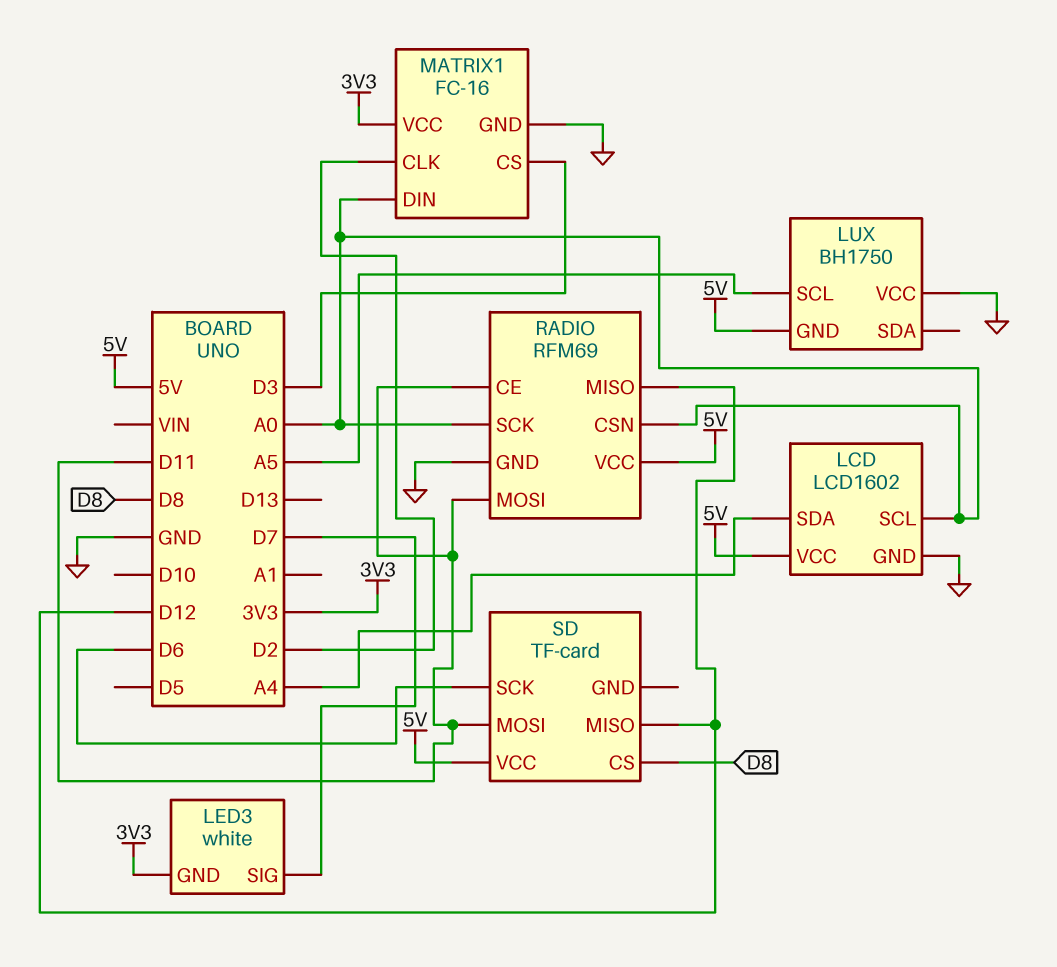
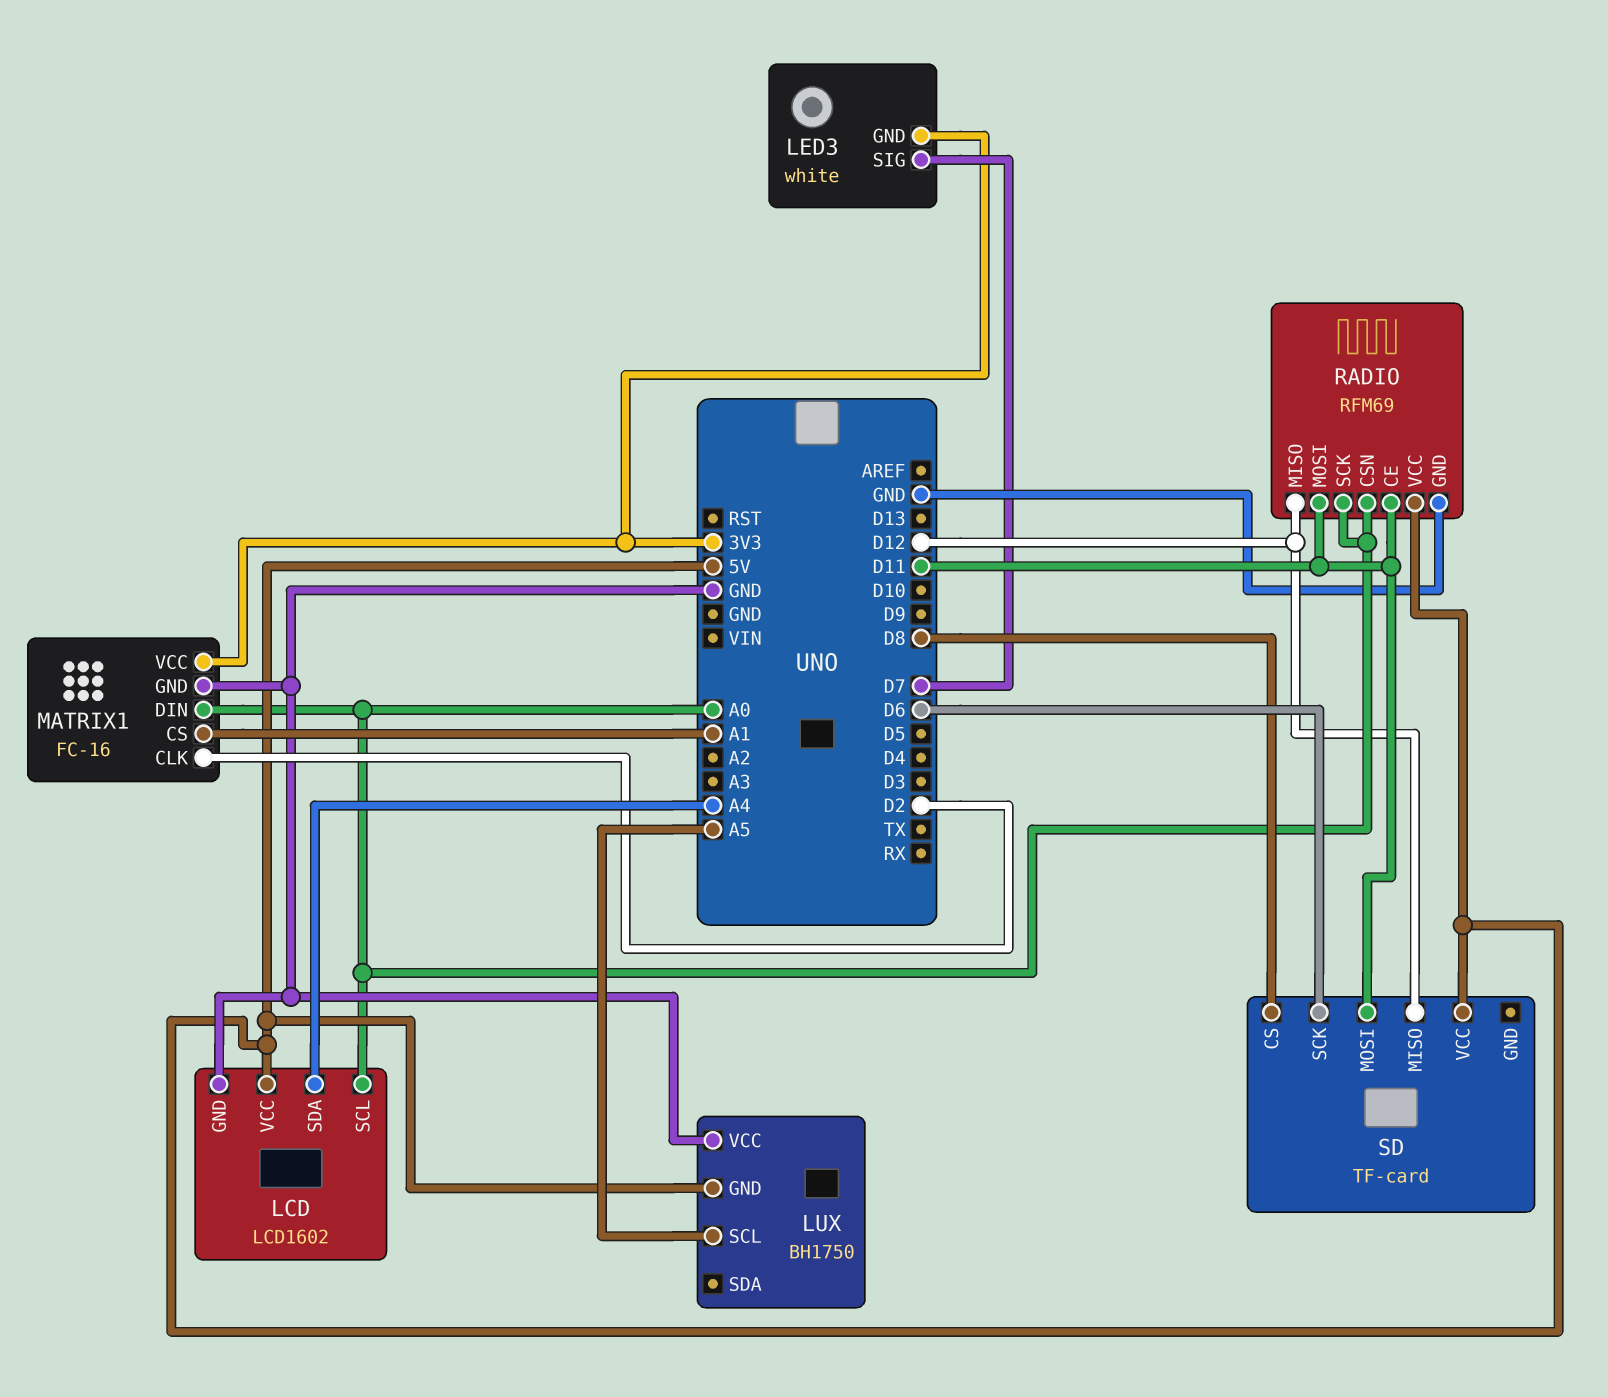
MATRIX1 pin CS: D3 -> A1

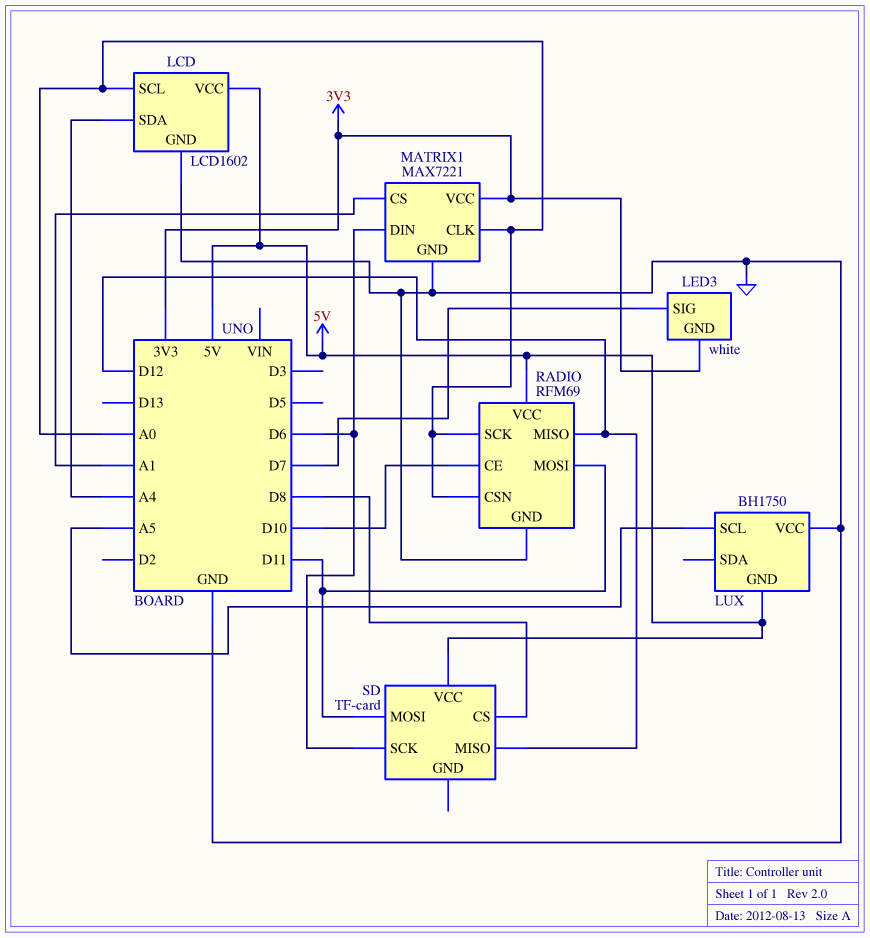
MATRIX1: FC-16 -> MAX7221
MATRIX1 pin CLK: D2 -> A0
MATRIX1 pin DIN: A0 -> D6
RADIO pin CE: D11 -> D10

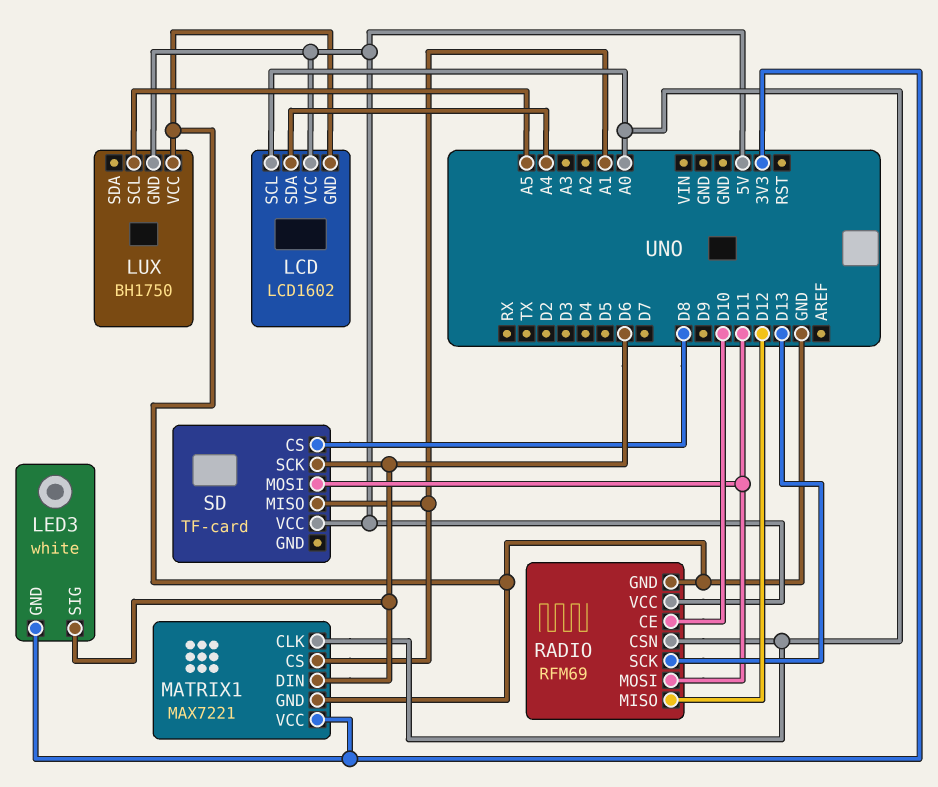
LED3 pin SIG: D7 -> D6
RADIO pin SCK: A0 -> D13
SD pin MISO: D12 -> A1

